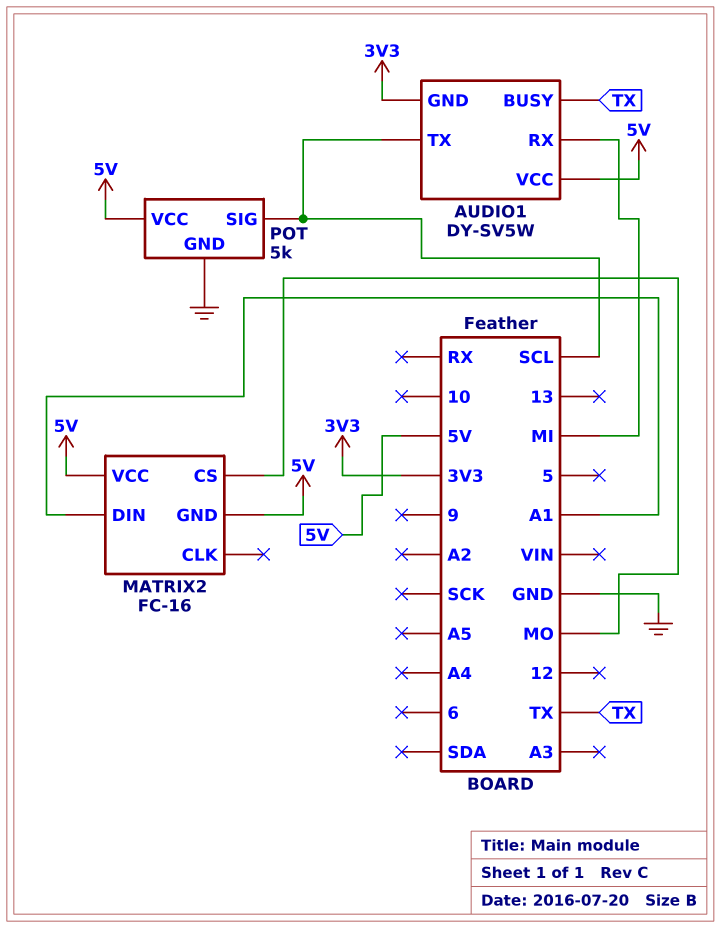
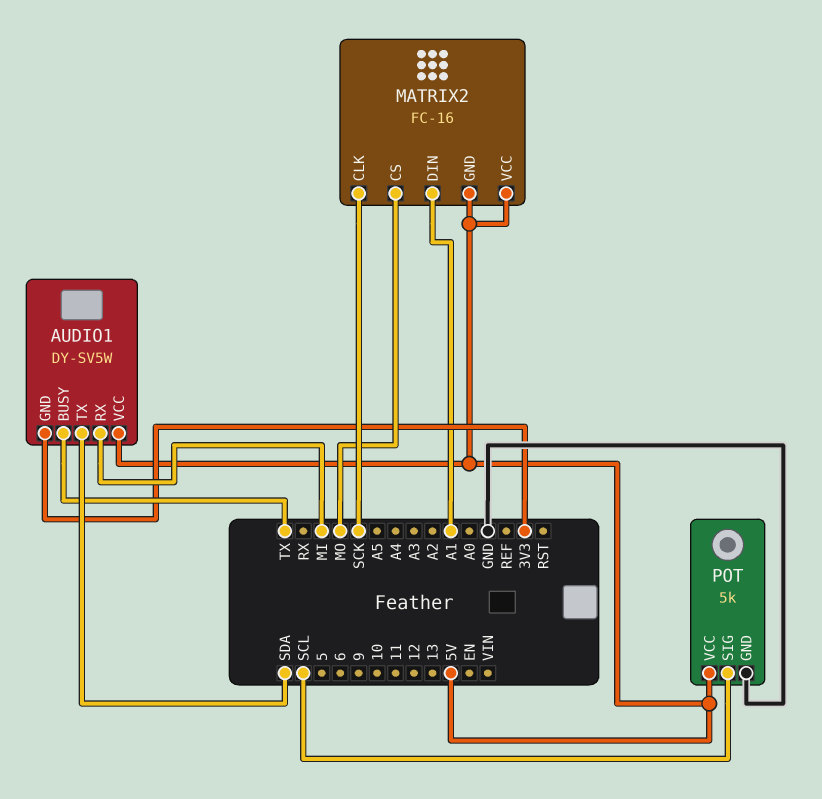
AUDIO1 pin TX: SCL -> SDA
MATRIX2 pin CLK: none -> SCK

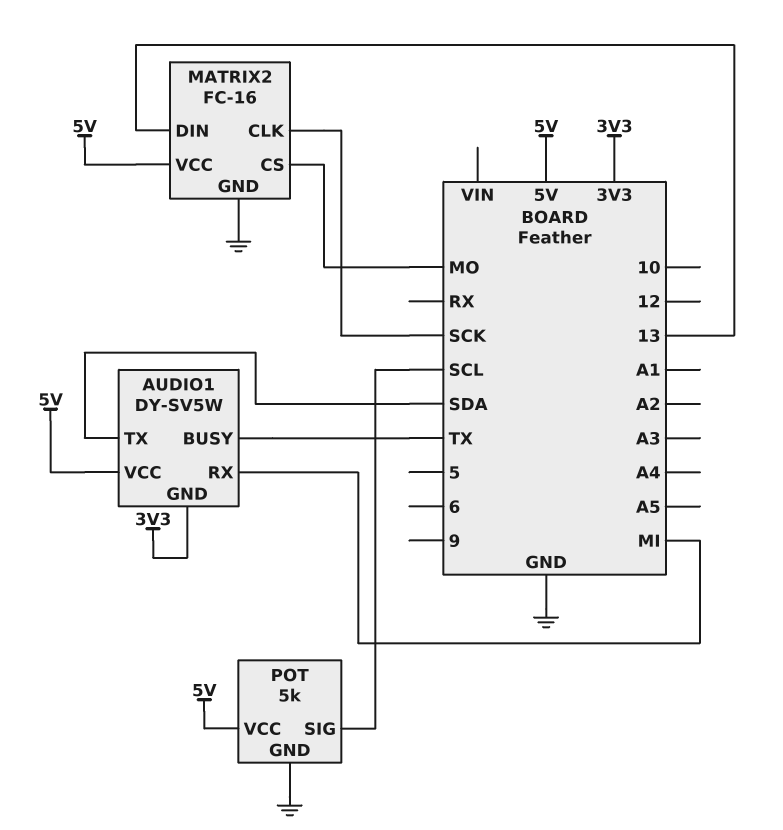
MATRIX2 pin DIN: A1 -> 13
MATRIX2 pin GND: 5V -> GND

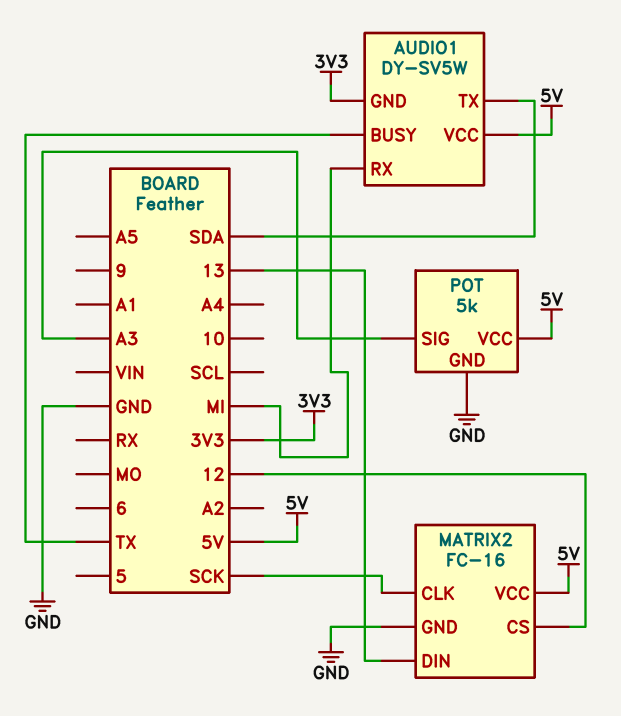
MATRIX2 pin CS: MO -> 12
POT pin SIG: SCL -> A3

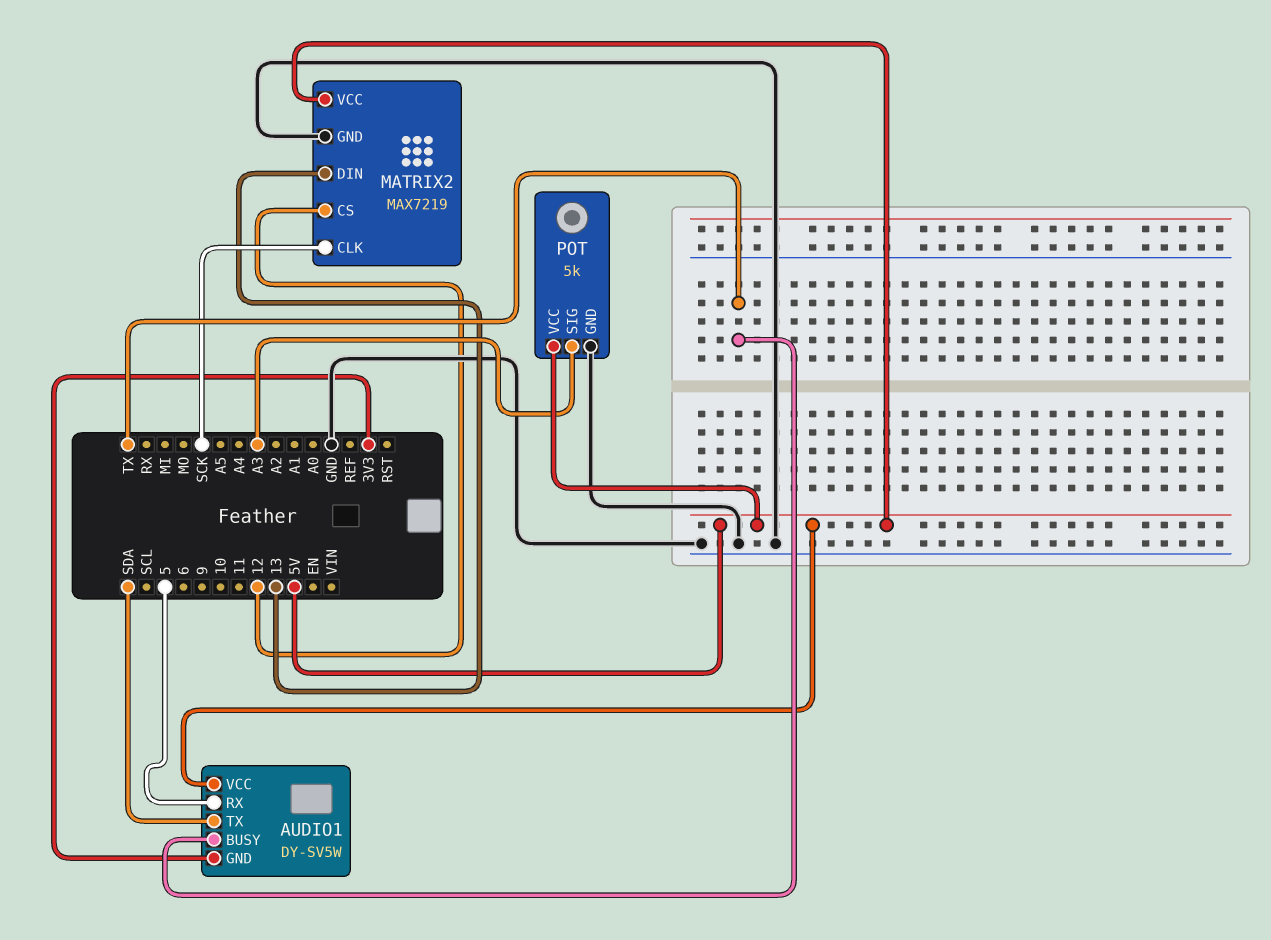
AUDIO1 pin RX: MI -> 5
MATRIX2: FC-16 -> MAX7219

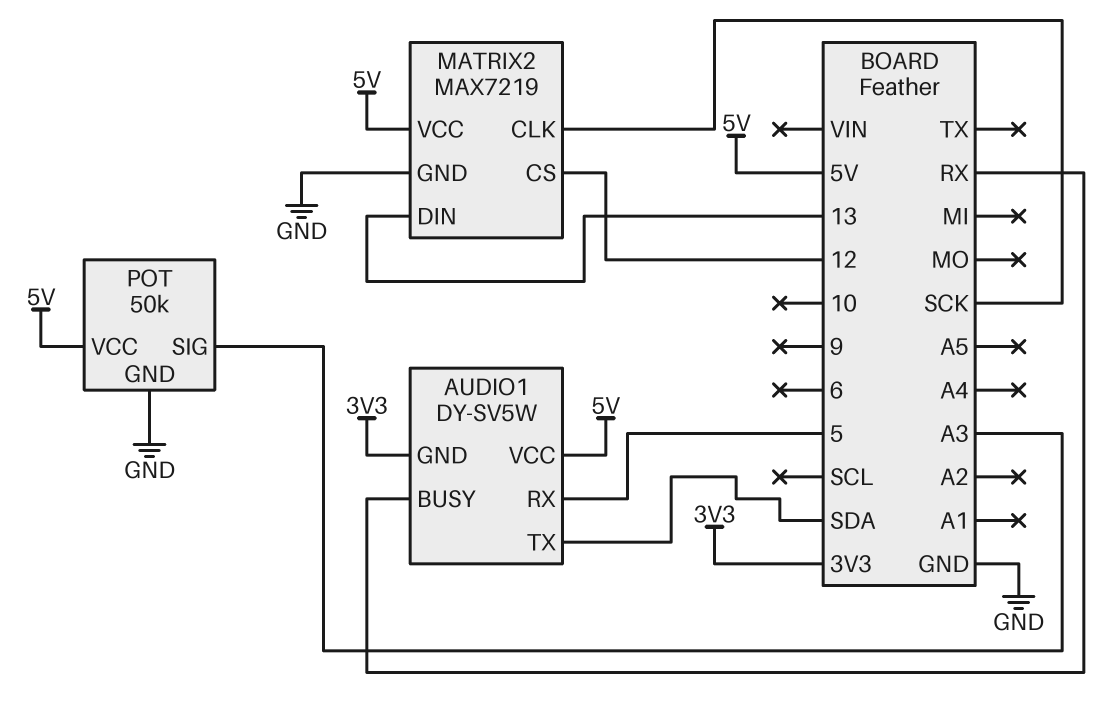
AUDIO1 pin BUSY: TX -> RX
POT: 5k -> 50k

